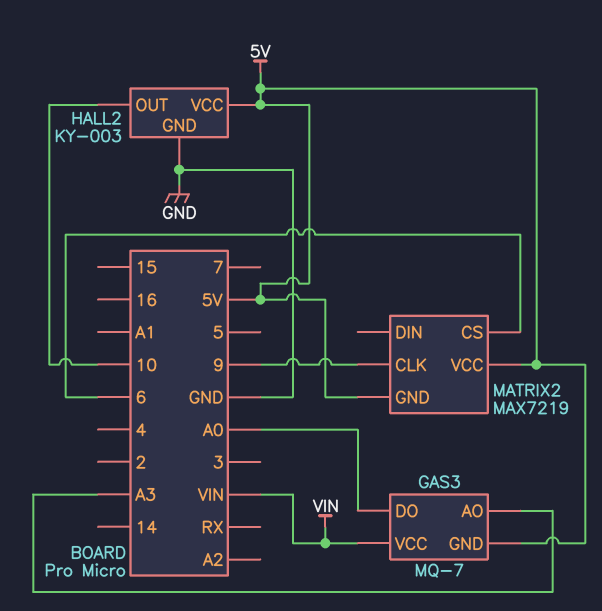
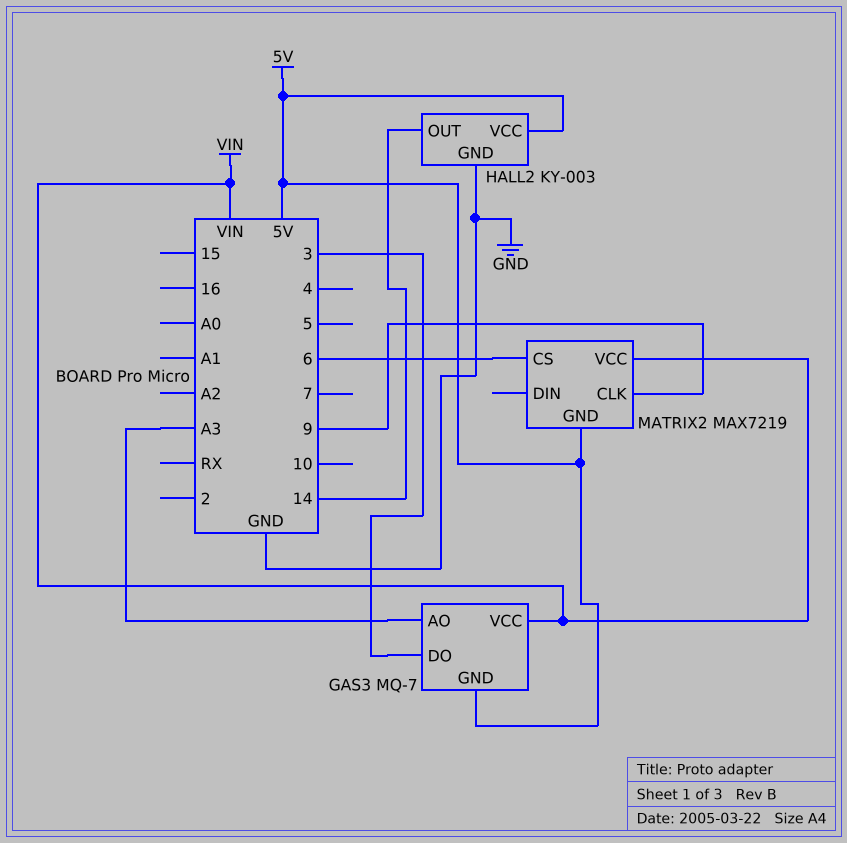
GAS3 pin DO: A0 -> 3
HALL2 pin OUT: 10 -> 14
MATRIX2 pin VCC: 5V -> VIN

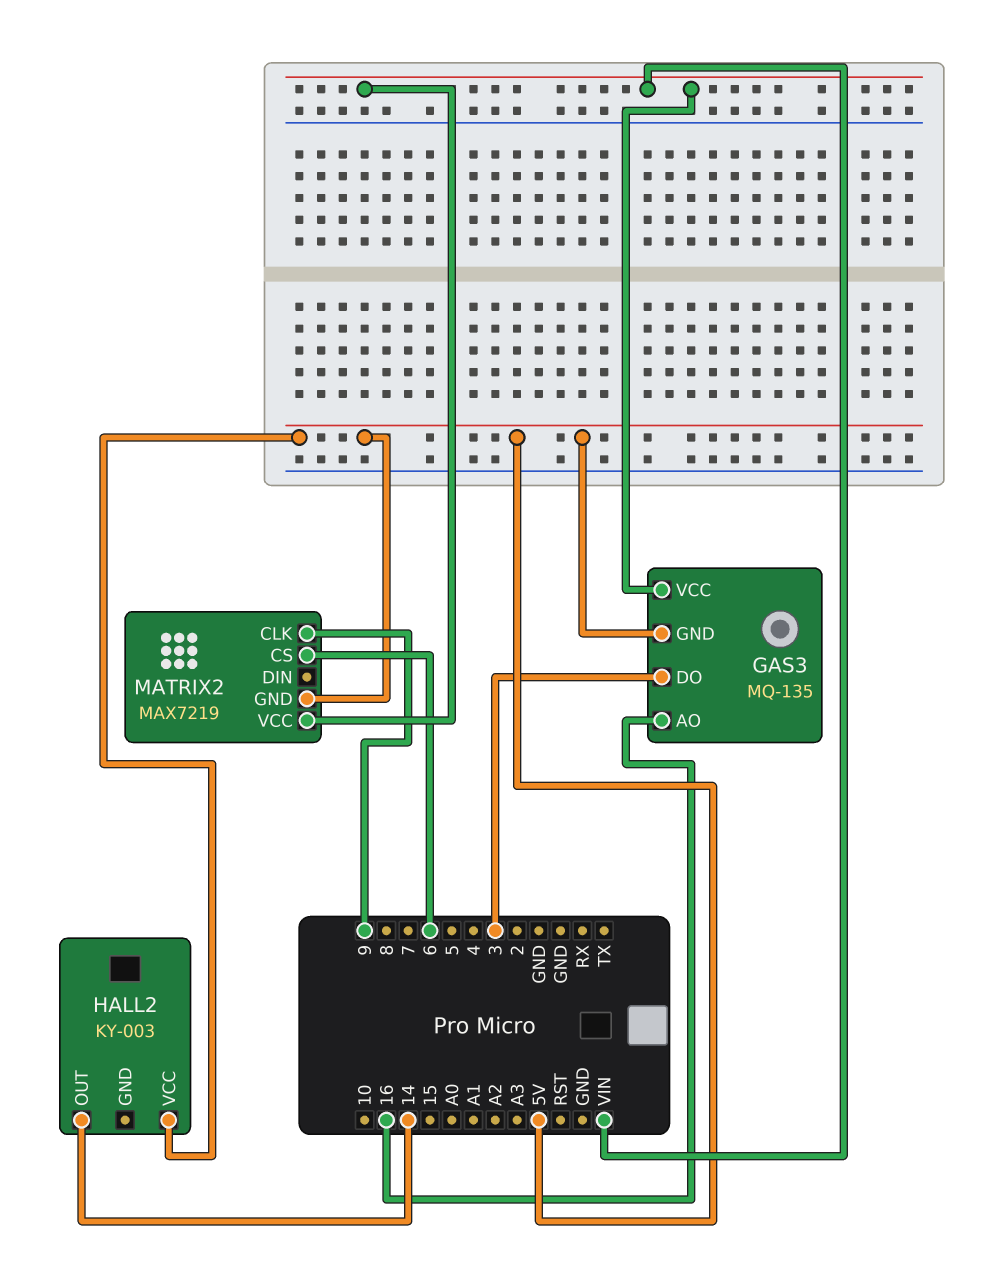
GAS3: MQ-7 -> MQ-135
GAS3 pin AO: A3 -> 16
HALL2 pin GND: GND -> none

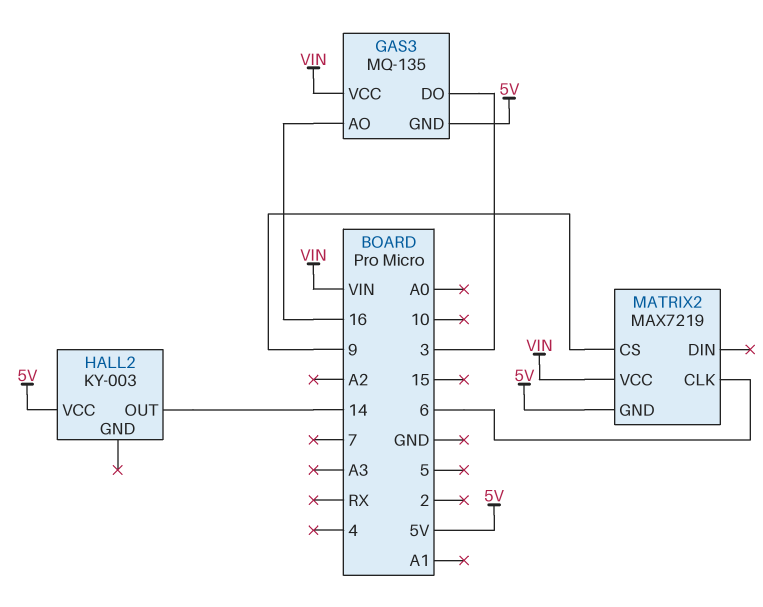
MATRIX2 pin CLK: 9 -> 6
MATRIX2 pin CS: 6 -> 9

